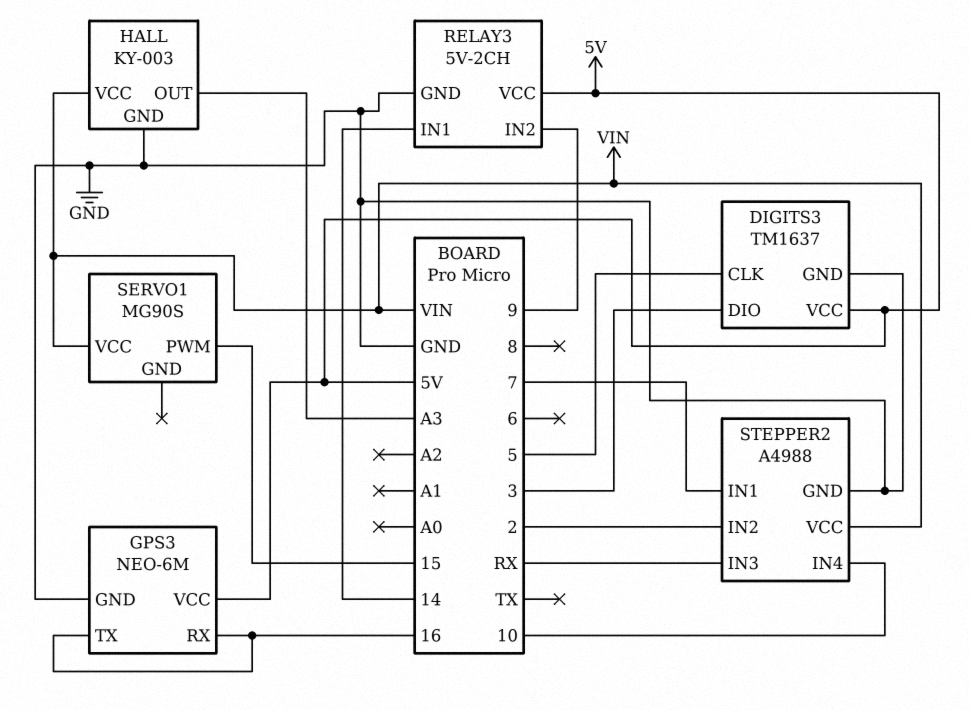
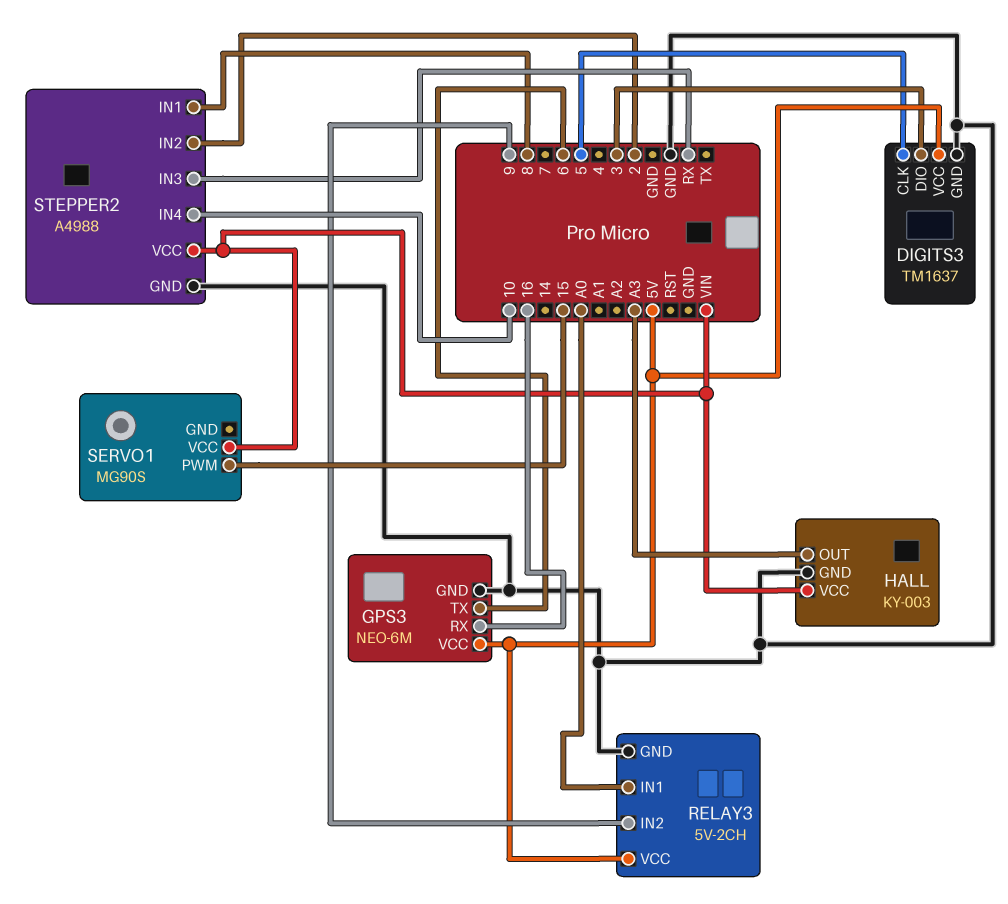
GPS3 pin TX: 16 -> 6
RELAY3 pin IN1: 14 -> A0
STEPPER2 pin IN1: 7 -> 8

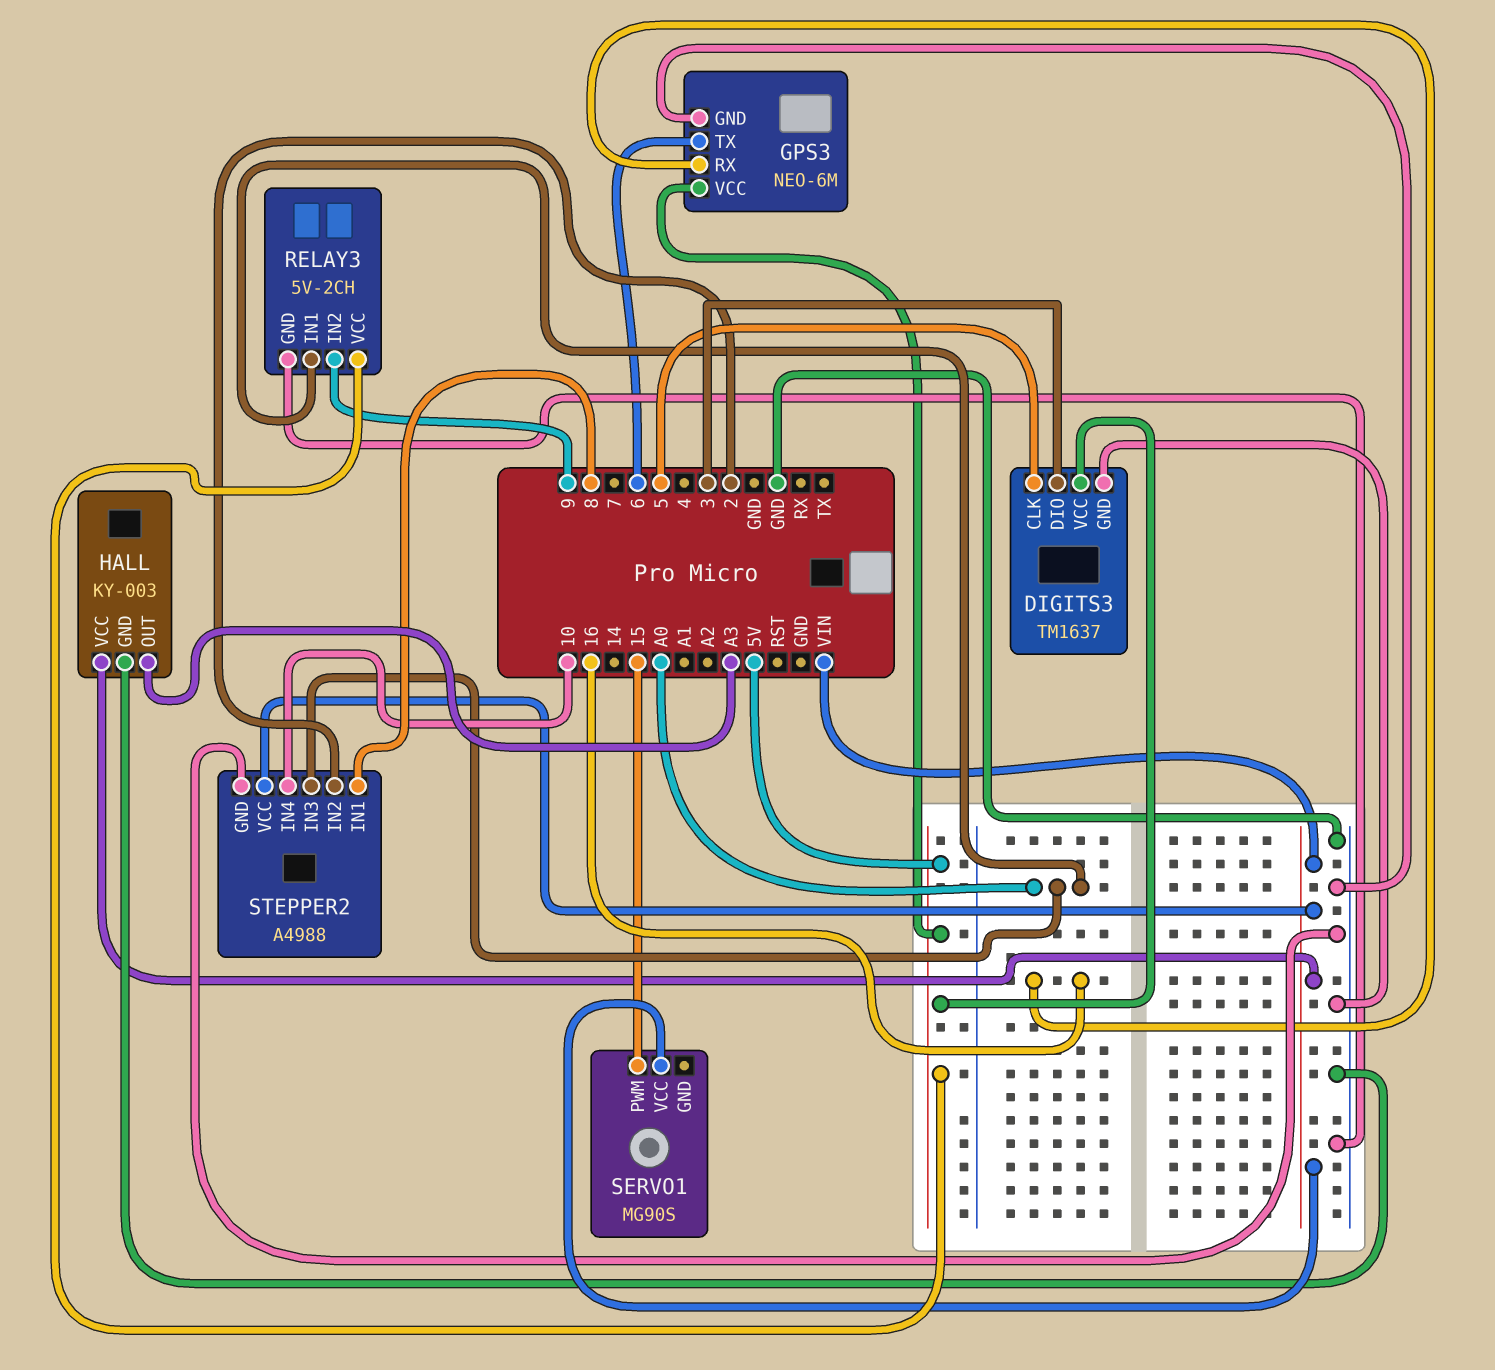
STEPPER2 pin IN3: RX -> A0

